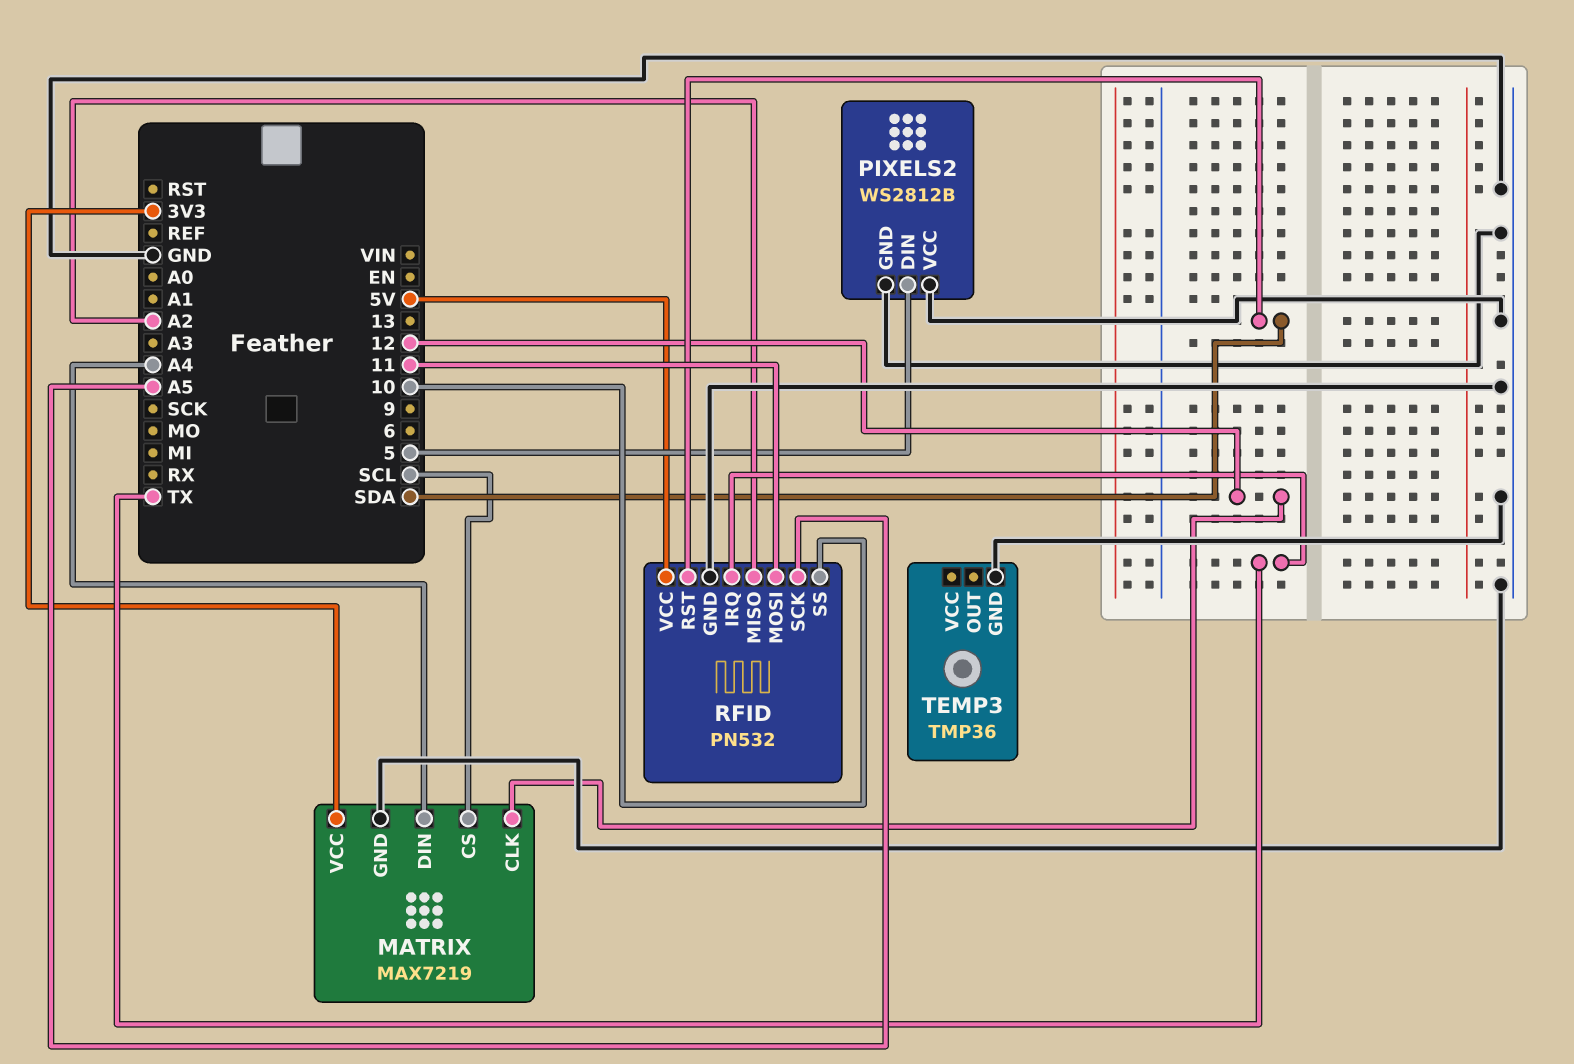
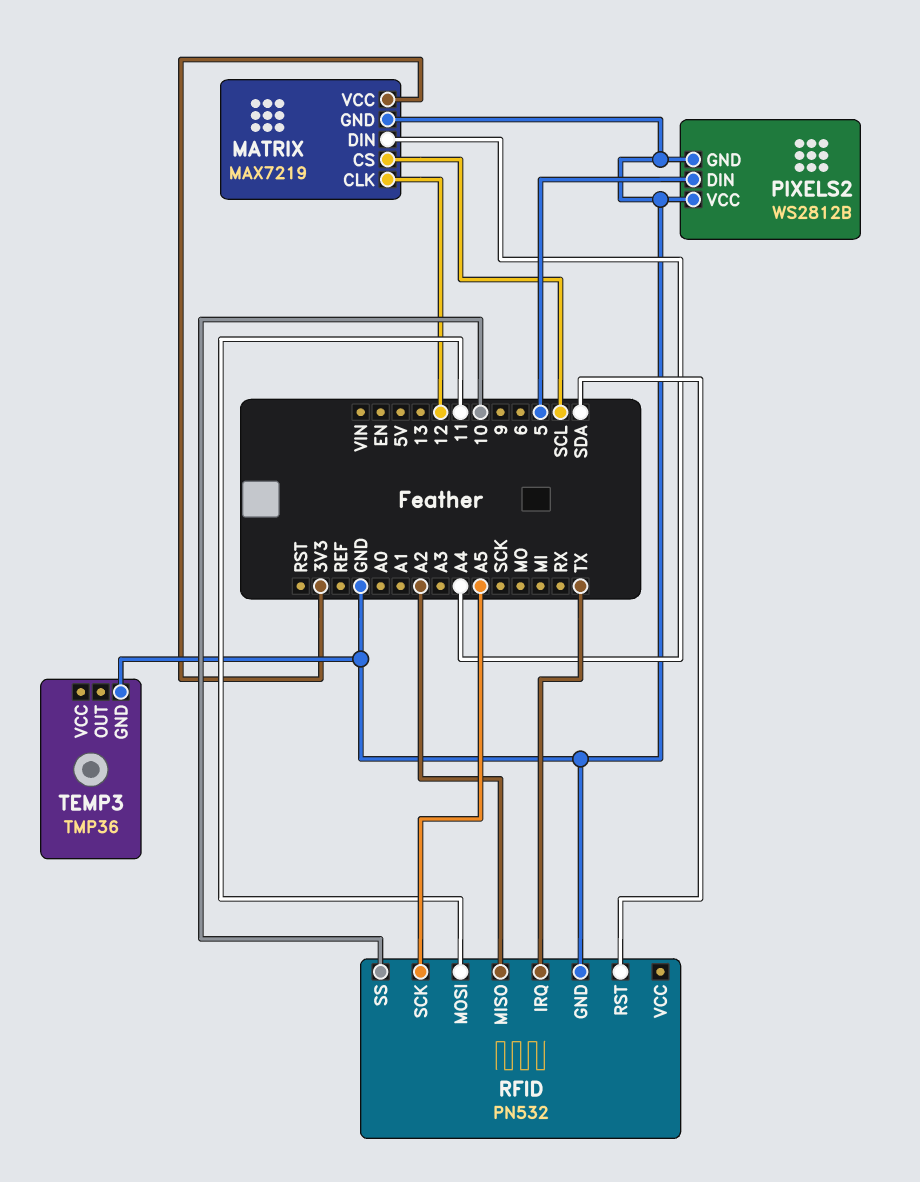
RFID pin VCC: 5V -> none

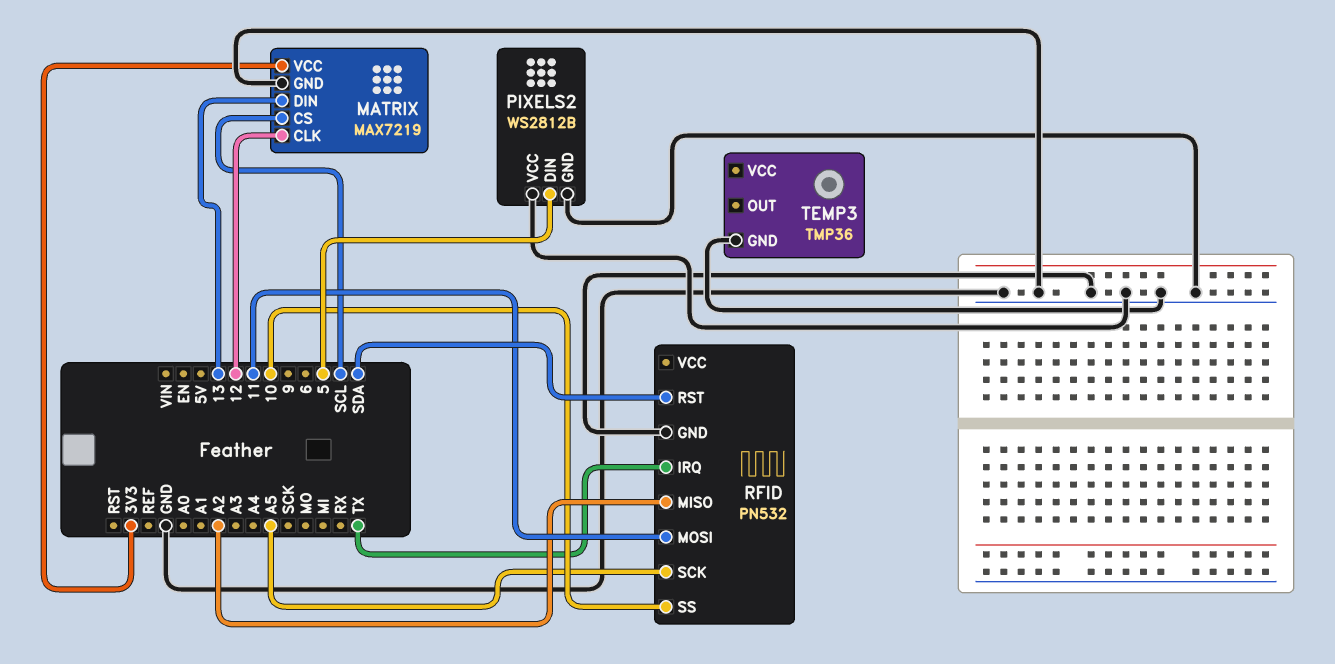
MATRIX pin DIN: A4 -> 13

